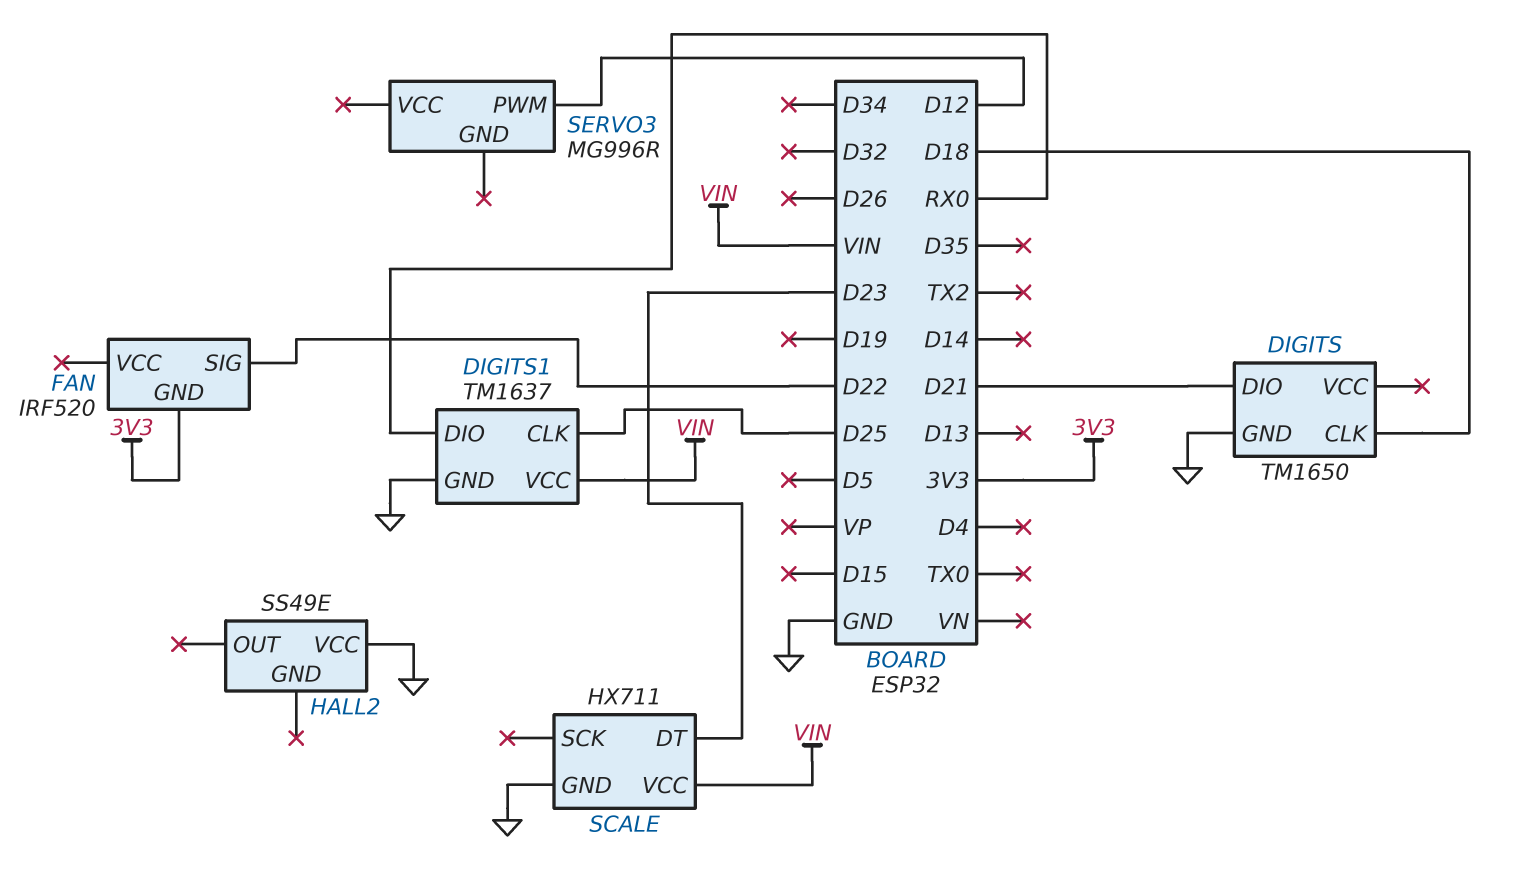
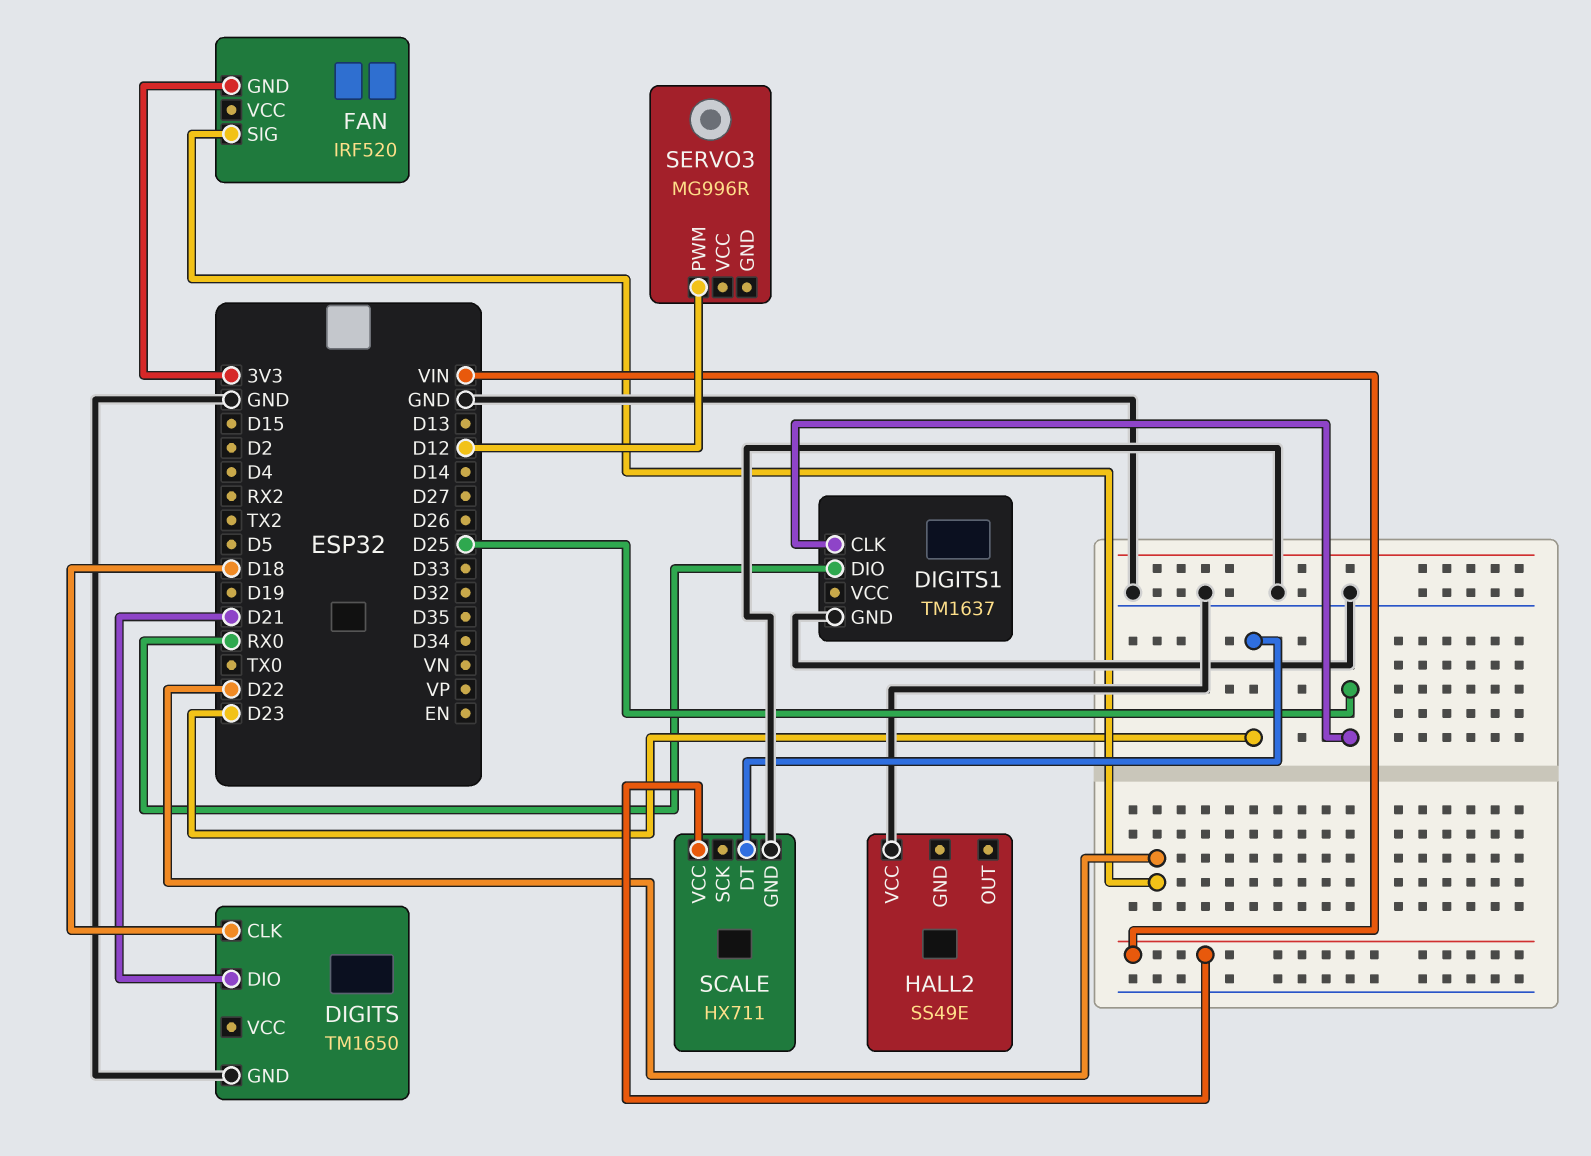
DIGITS1 pin VCC: VIN -> none

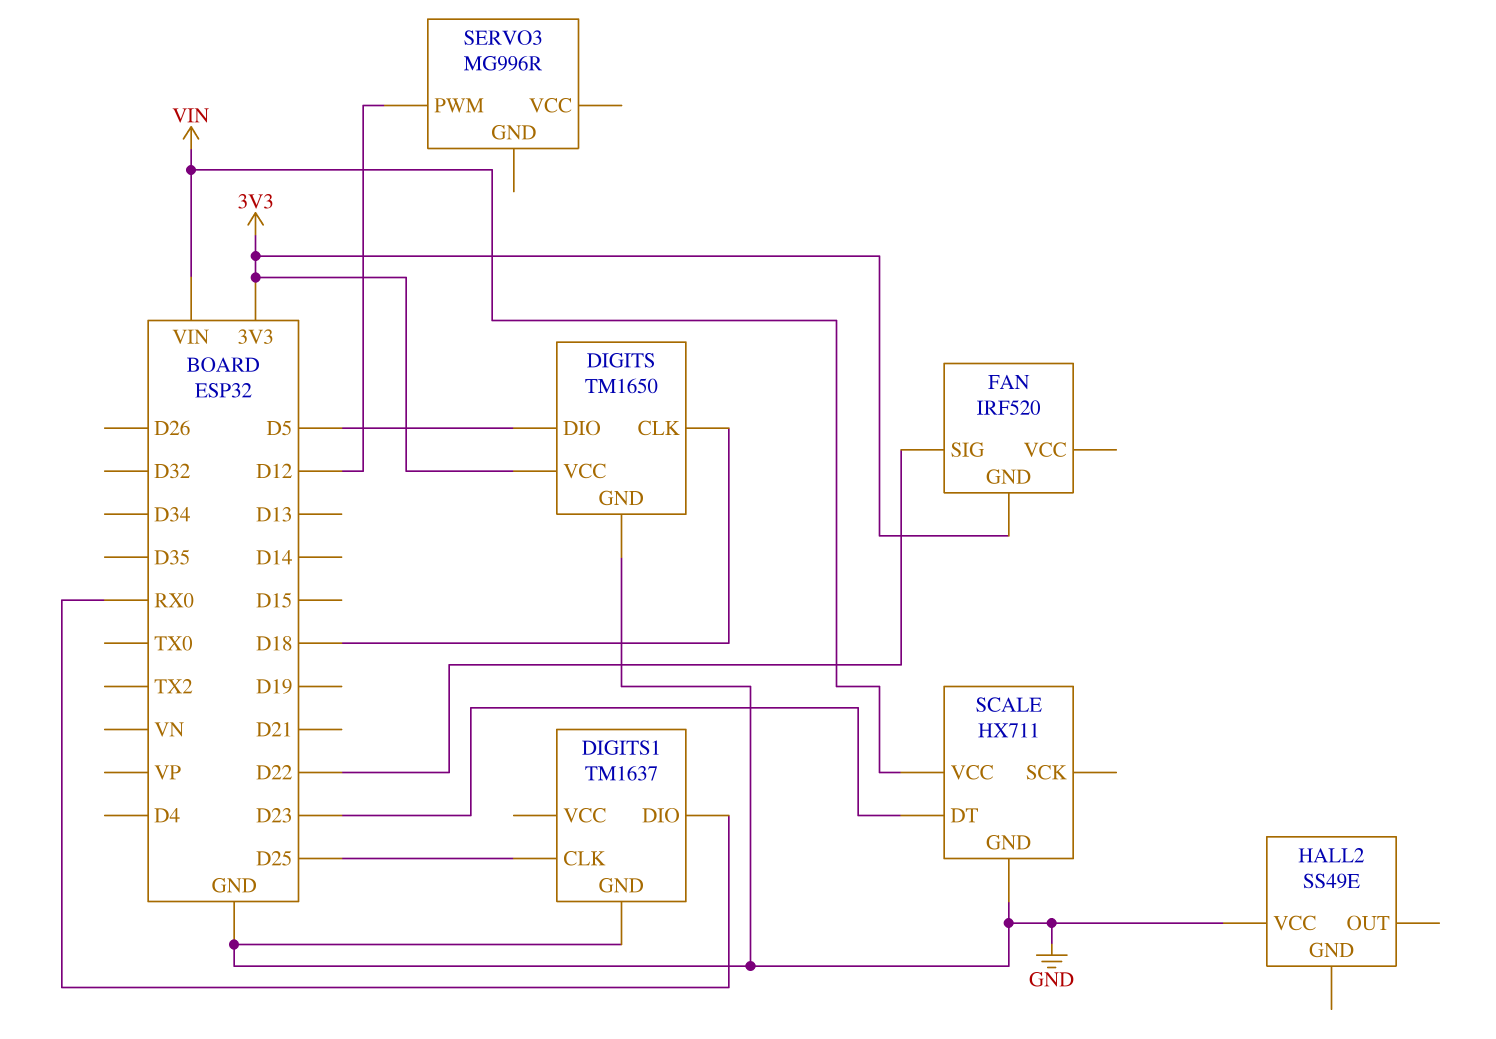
DIGITS pin DIO: D21 -> D5
DIGITS pin VCC: none -> 3V3

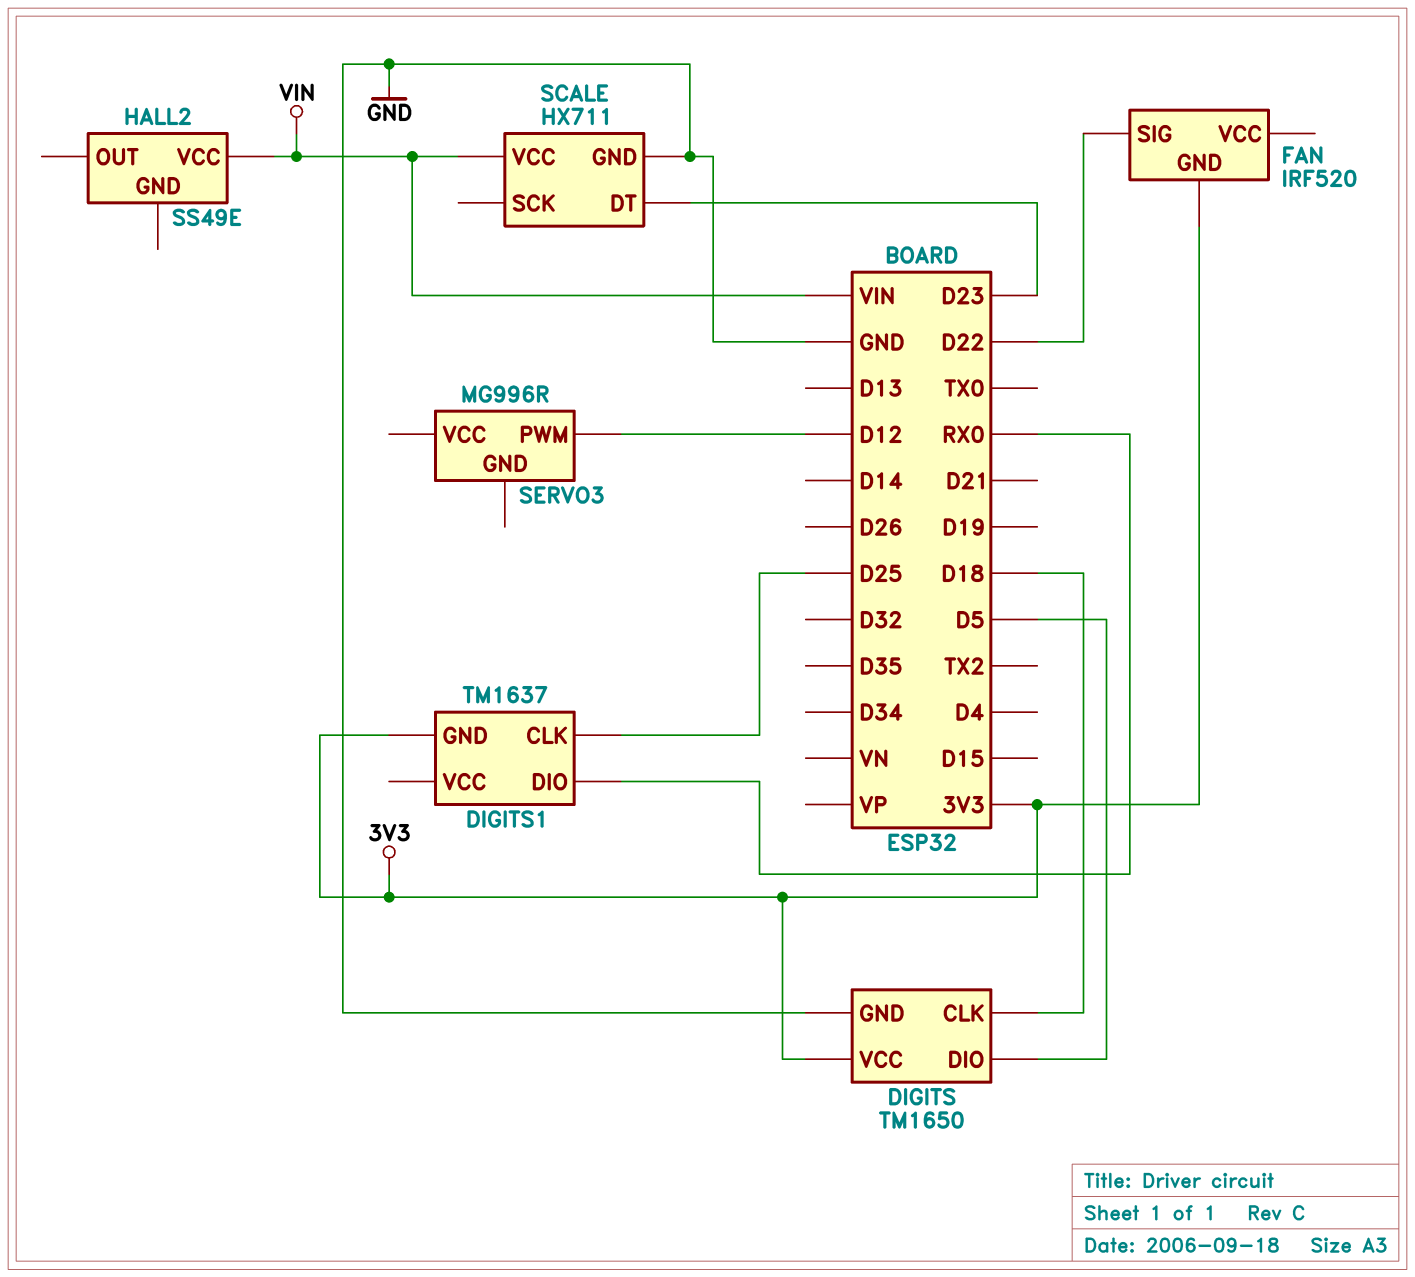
DIGITS1 pin GND: GND -> 3V3
HALL2 pin VCC: GND -> VIN

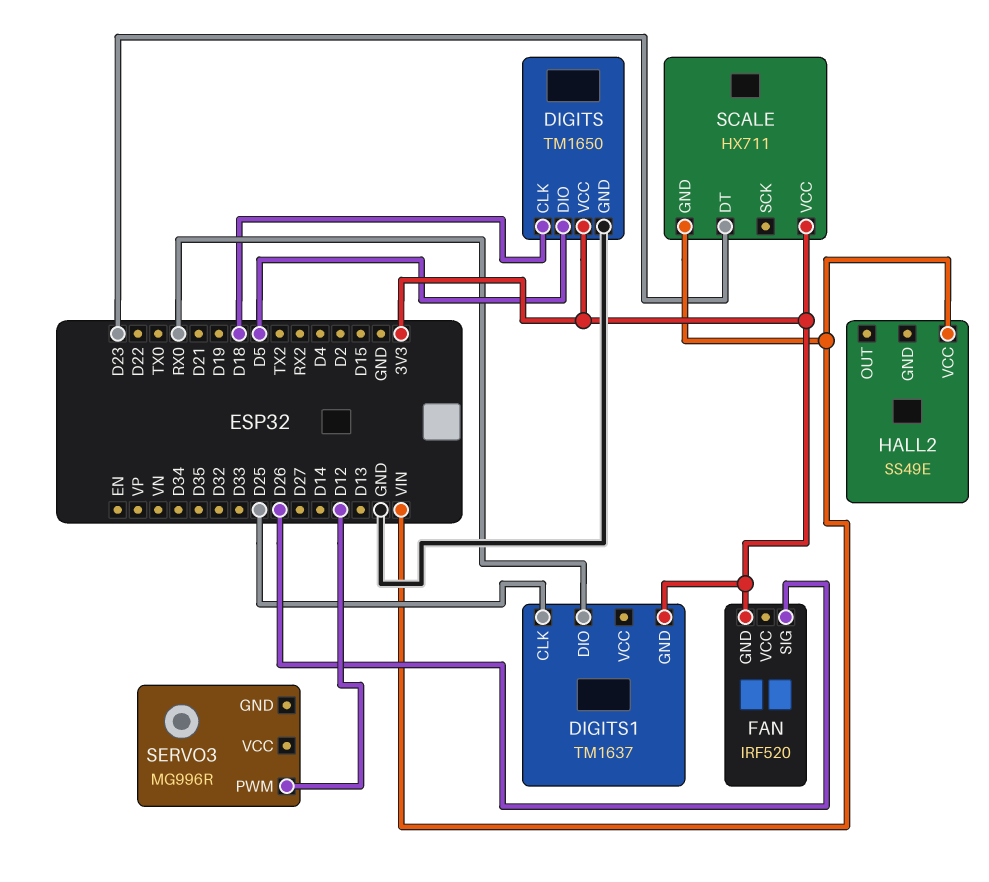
FAN pin SIG: D22 -> D26
SCALE pin GND: GND -> VIN
SCALE pin VCC: VIN -> 3V3

